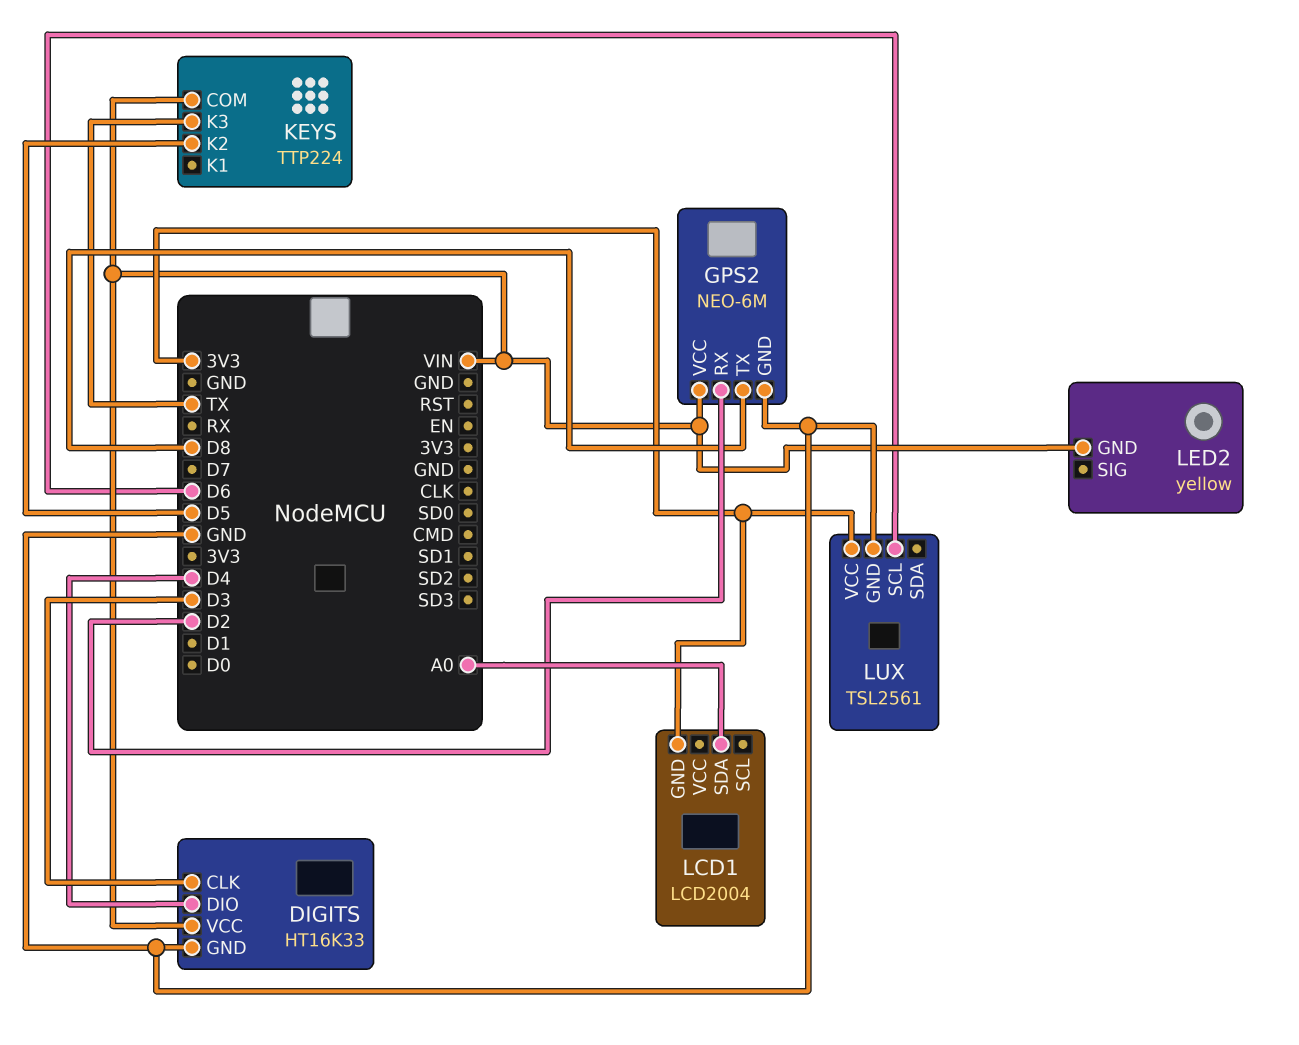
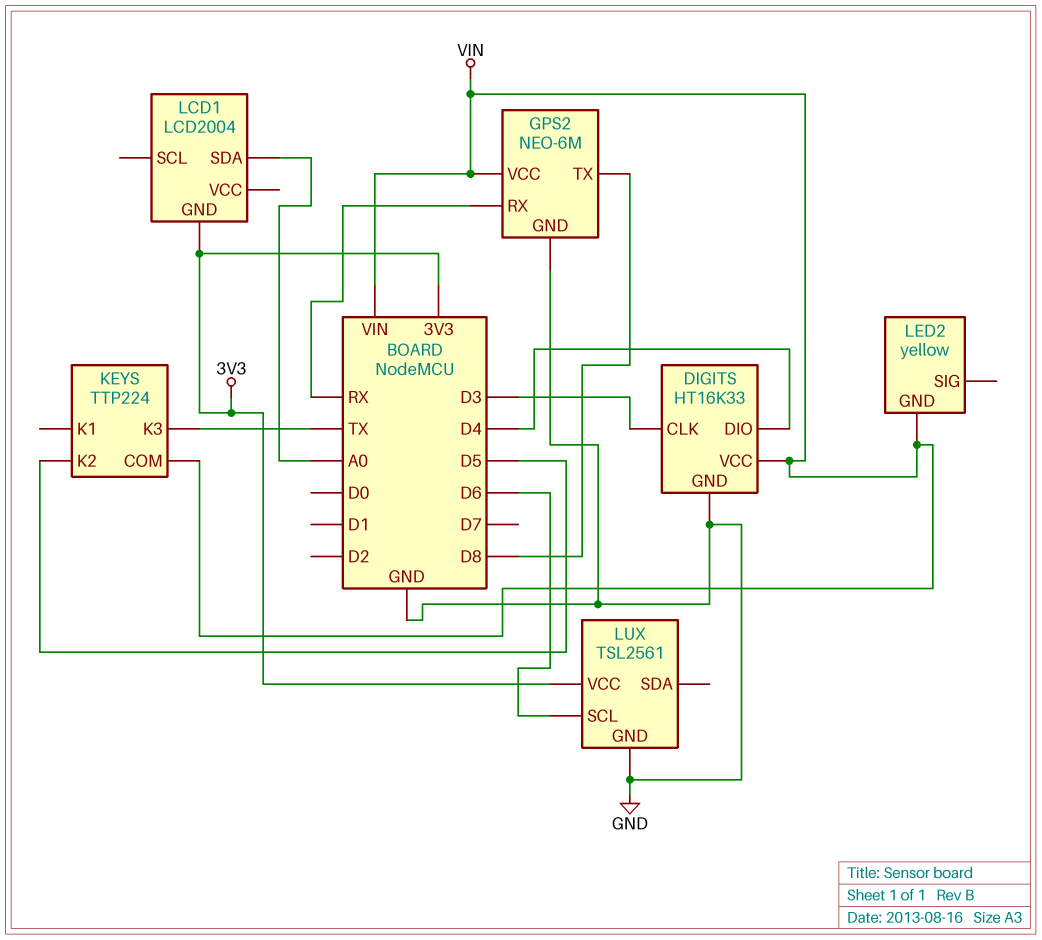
GPS2 pin RX: D2 -> RX

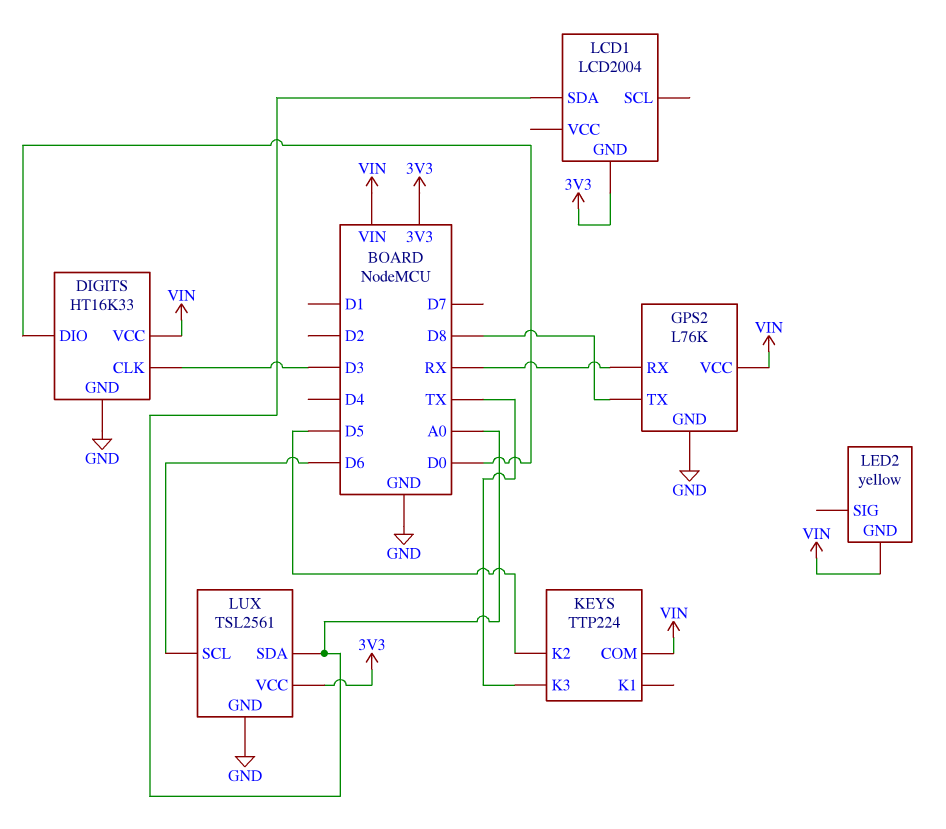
DIGITS pin DIO: D4 -> D0
GPS2: NEO-6M -> L76K
LUX pin SDA: none -> A0

